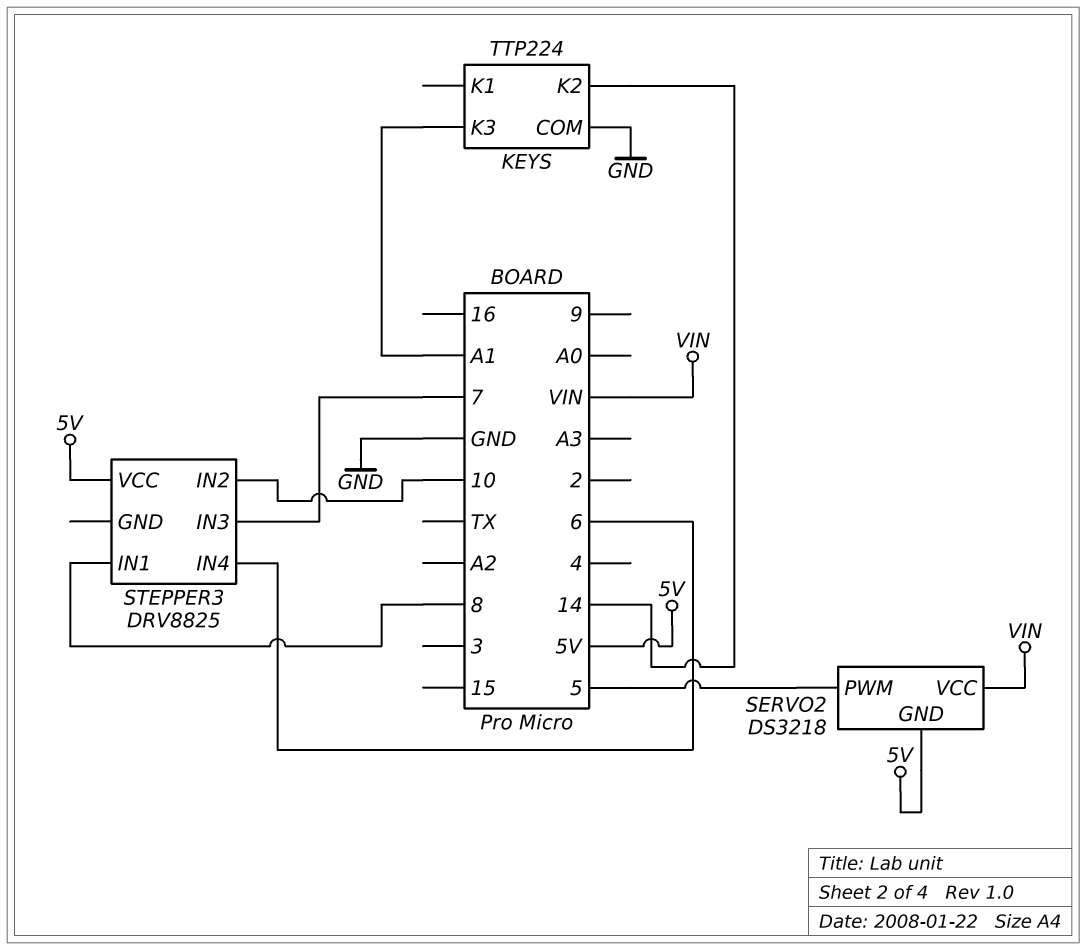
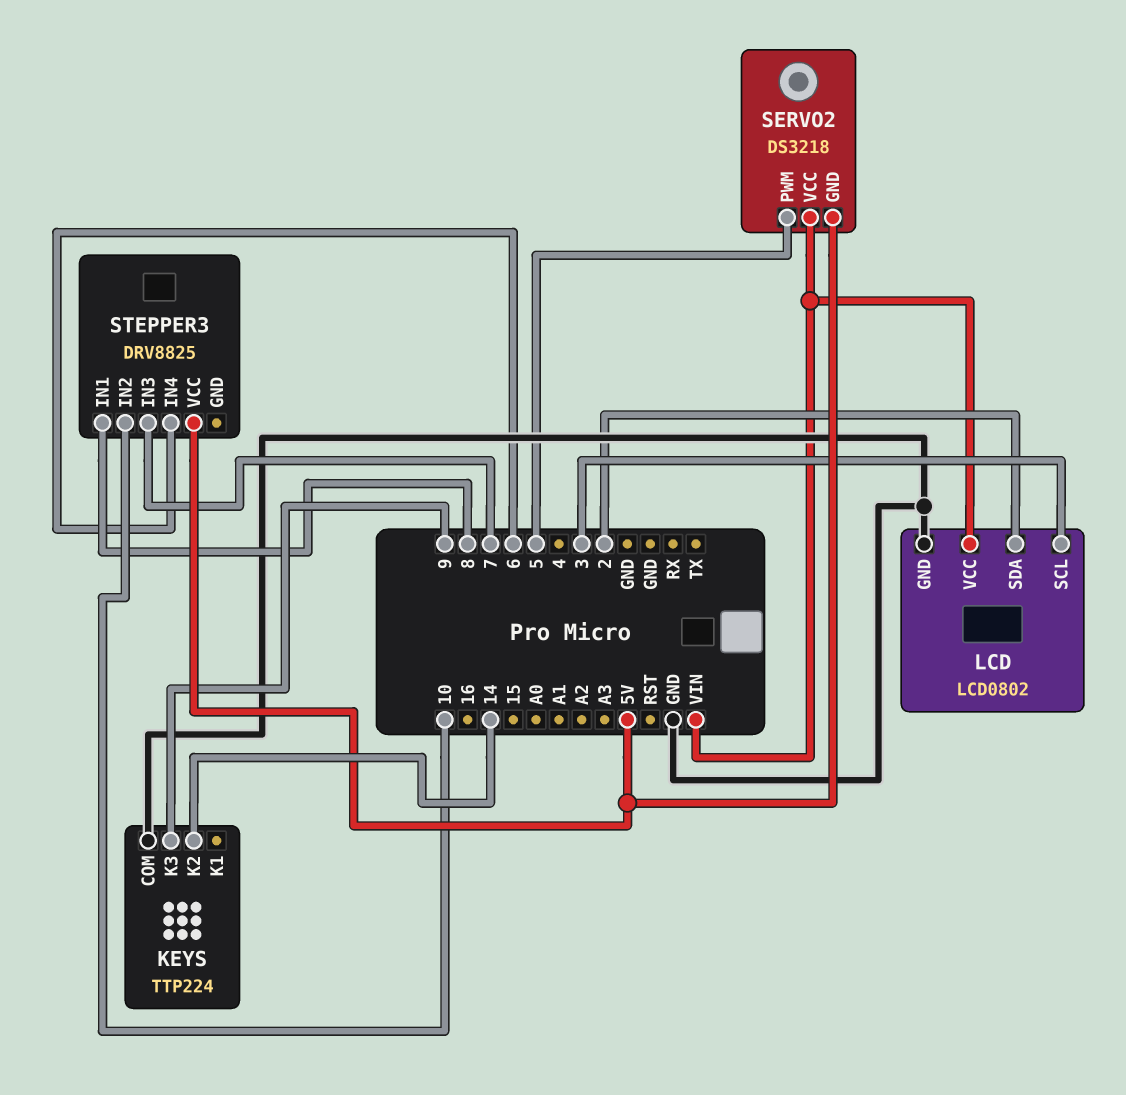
KEYS pin K3: A1 -> 9
LCD: none -> LCD0802
LCD pin GND: none -> GND
LCD pin SCL: none -> 3
LCD pin SDA: none -> 2
LCD pin VCC: none -> VIN

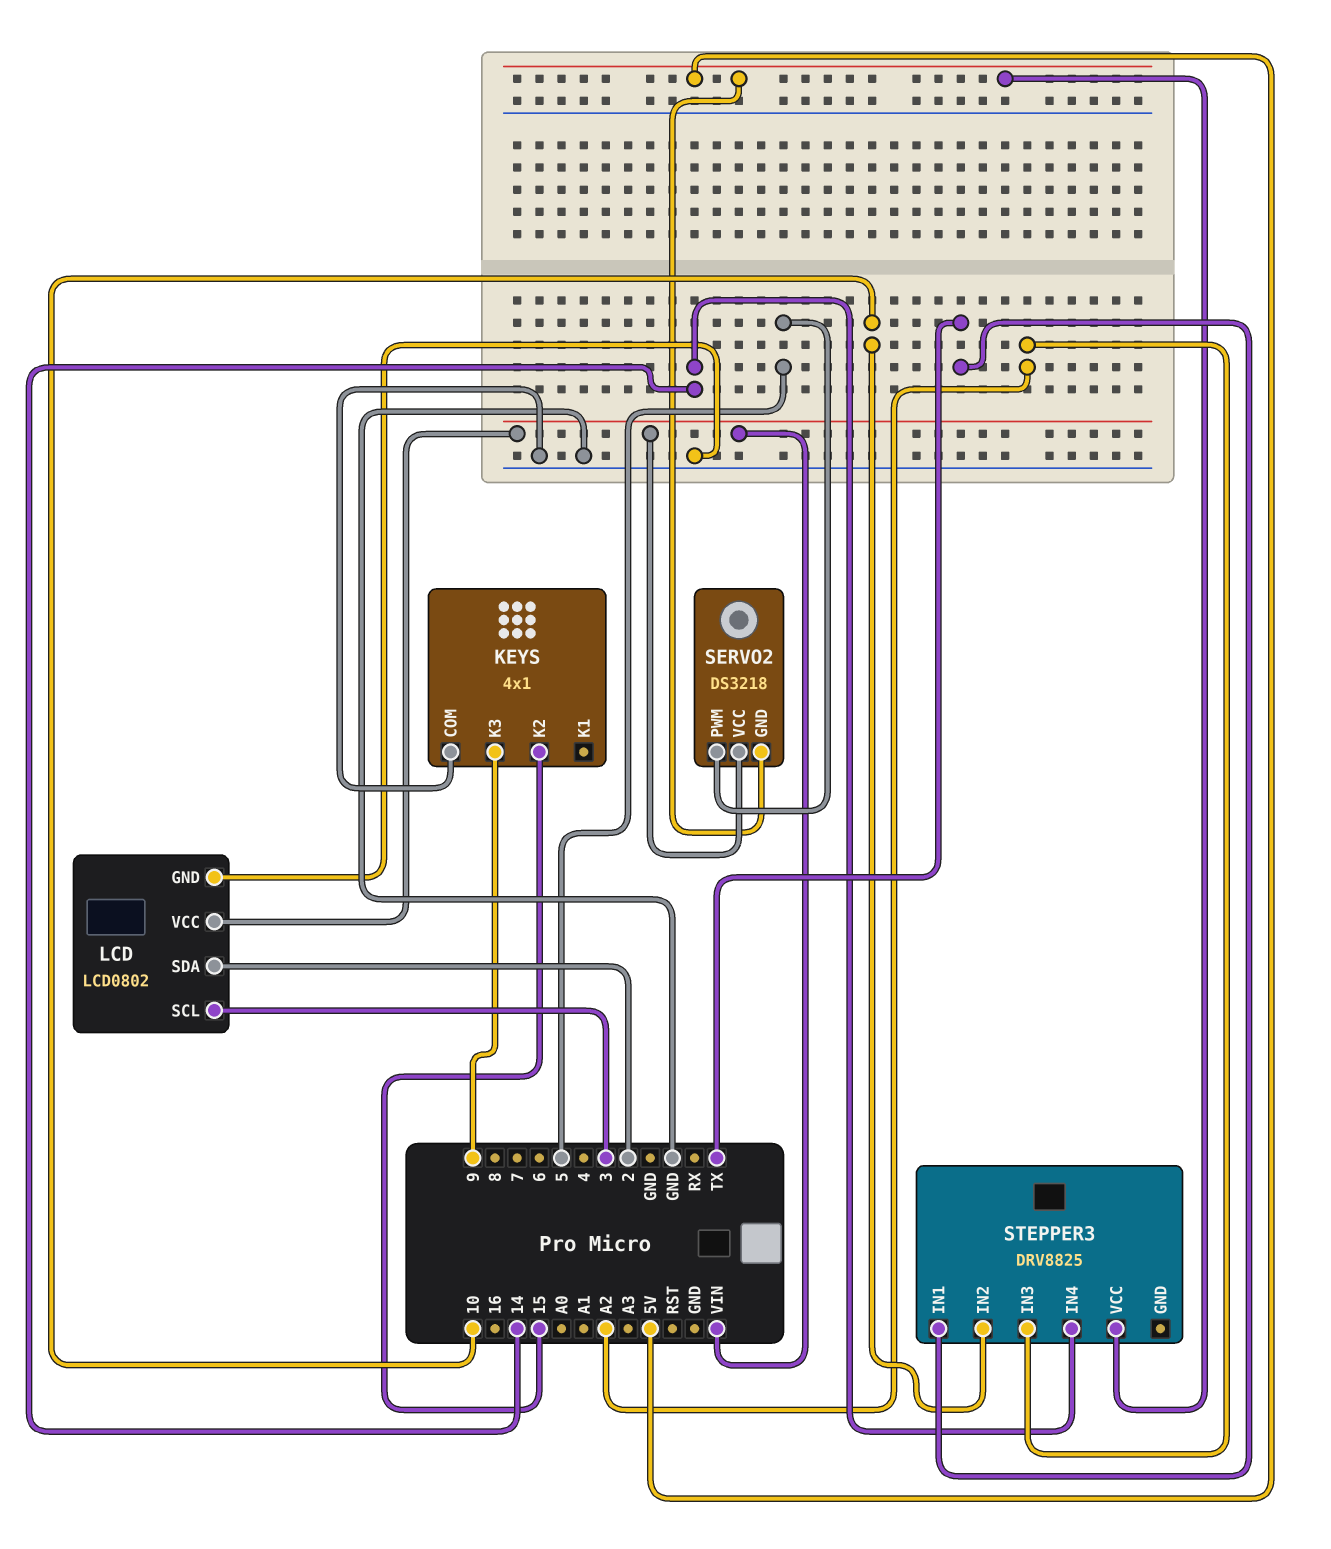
KEYS: TTP224 -> 4x1
KEYS pin K2: 14 -> 15
STEPPER3 pin IN1: 8 -> TX
STEPPER3 pin IN3: 7 -> A2
STEPPER3 pin IN4: 6 -> 14

